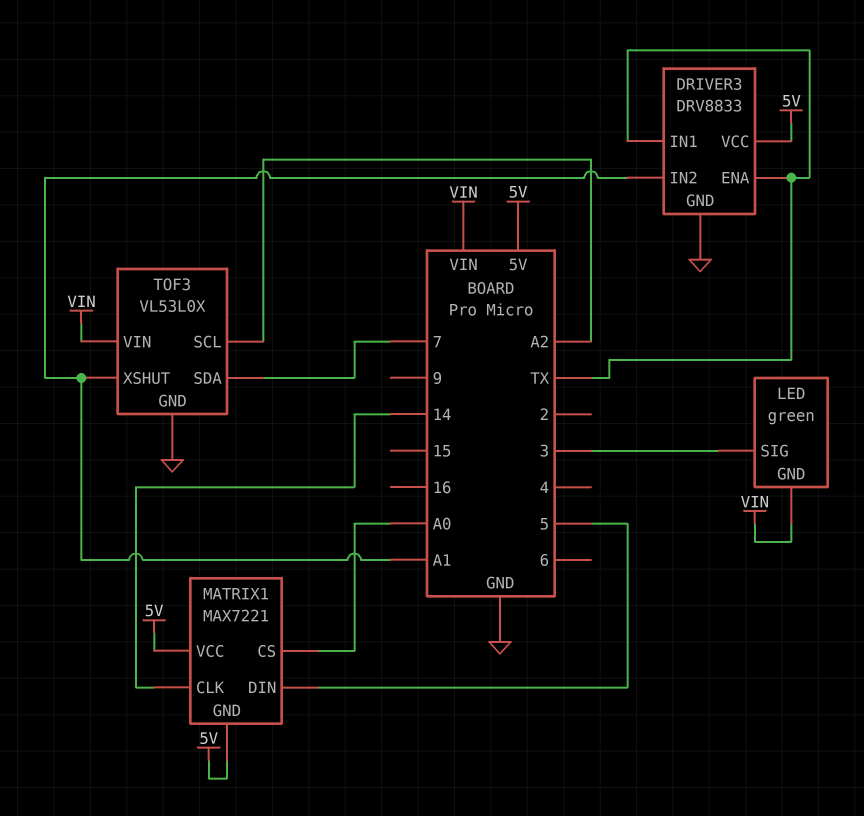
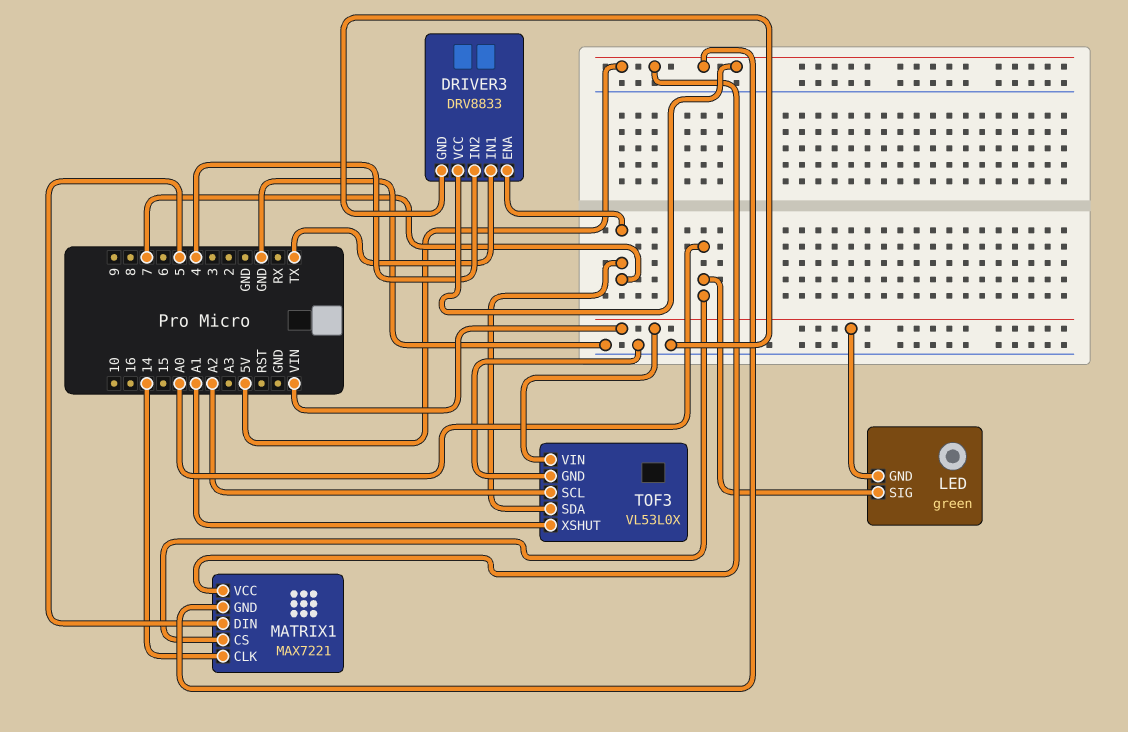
DRIVER3 pin ENA: TX -> 7
DRIVER3 pin IN2: A1 -> 4
LED pin SIG: 3 -> A0

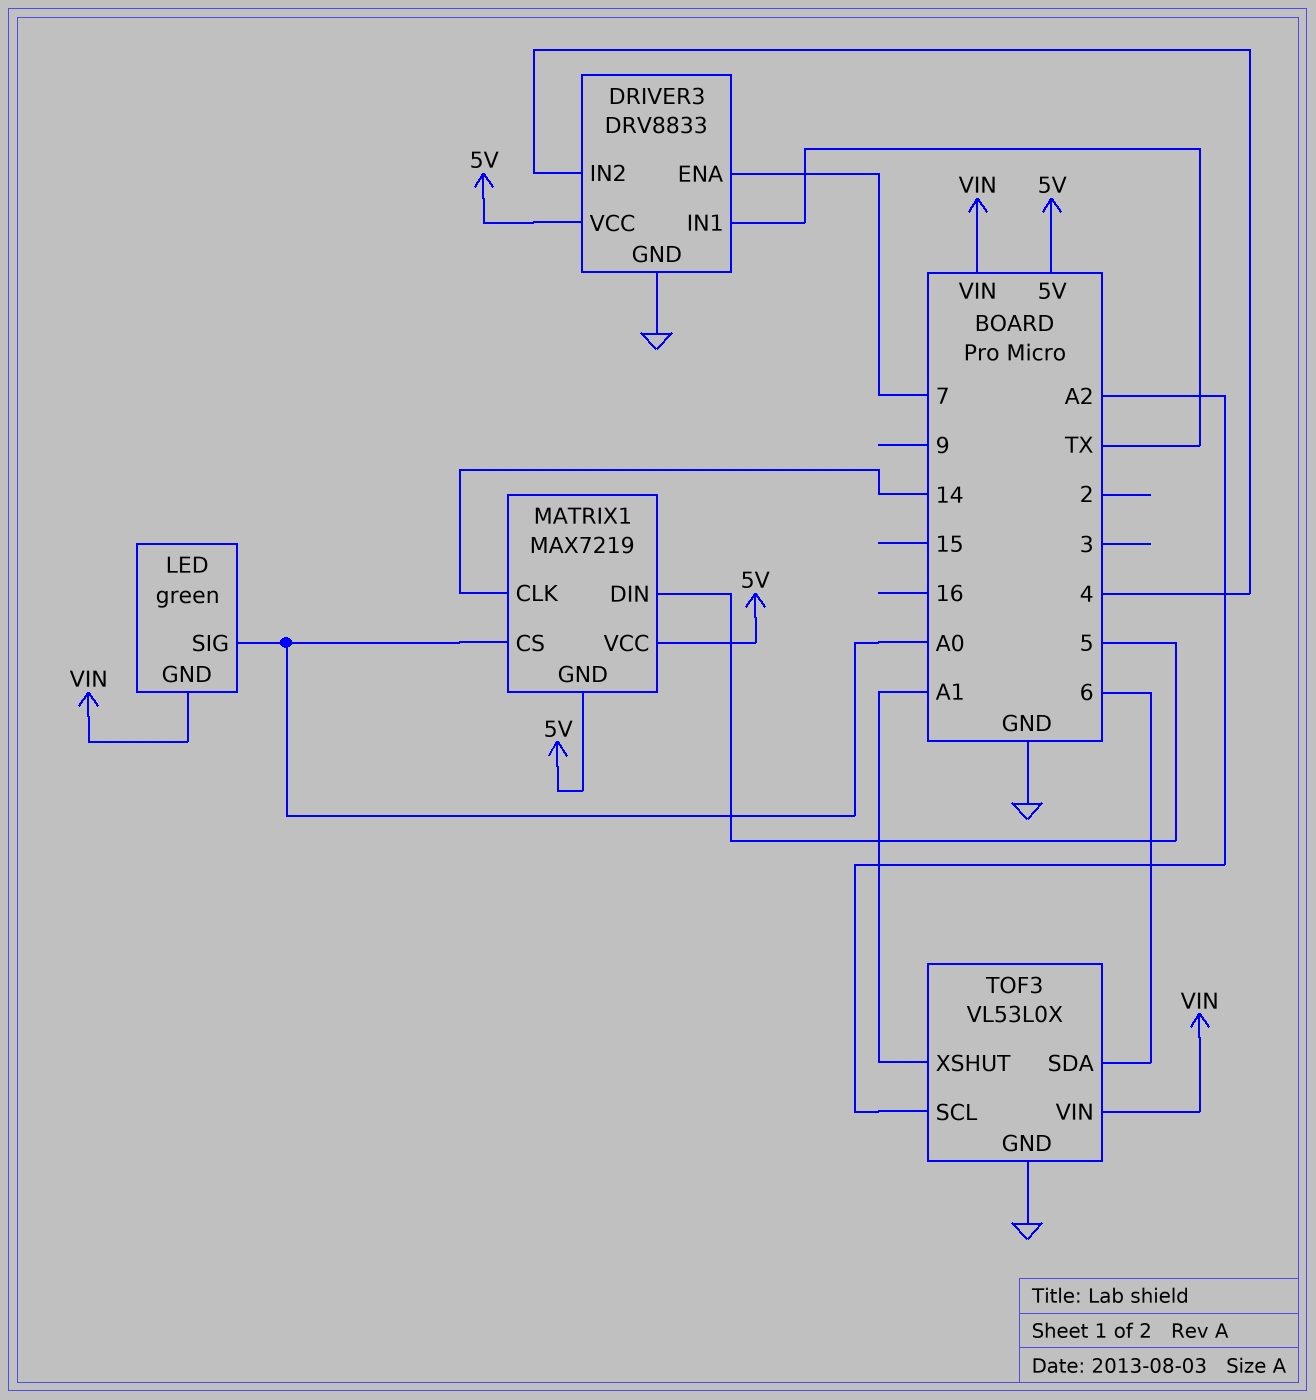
MATRIX1: MAX7221 -> MAX7219
TOF3 pin SDA: 7 -> 6

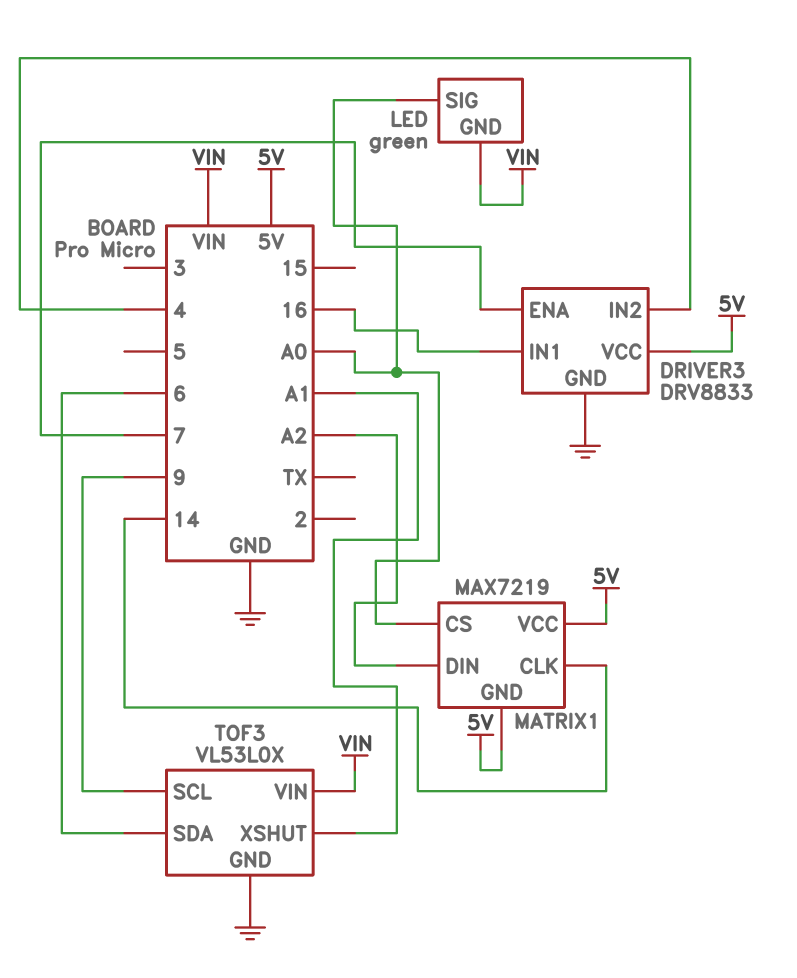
DRIVER3 pin IN1: TX -> 16
MATRIX1 pin DIN: 5 -> A2
TOF3 pin SCL: A2 -> 9

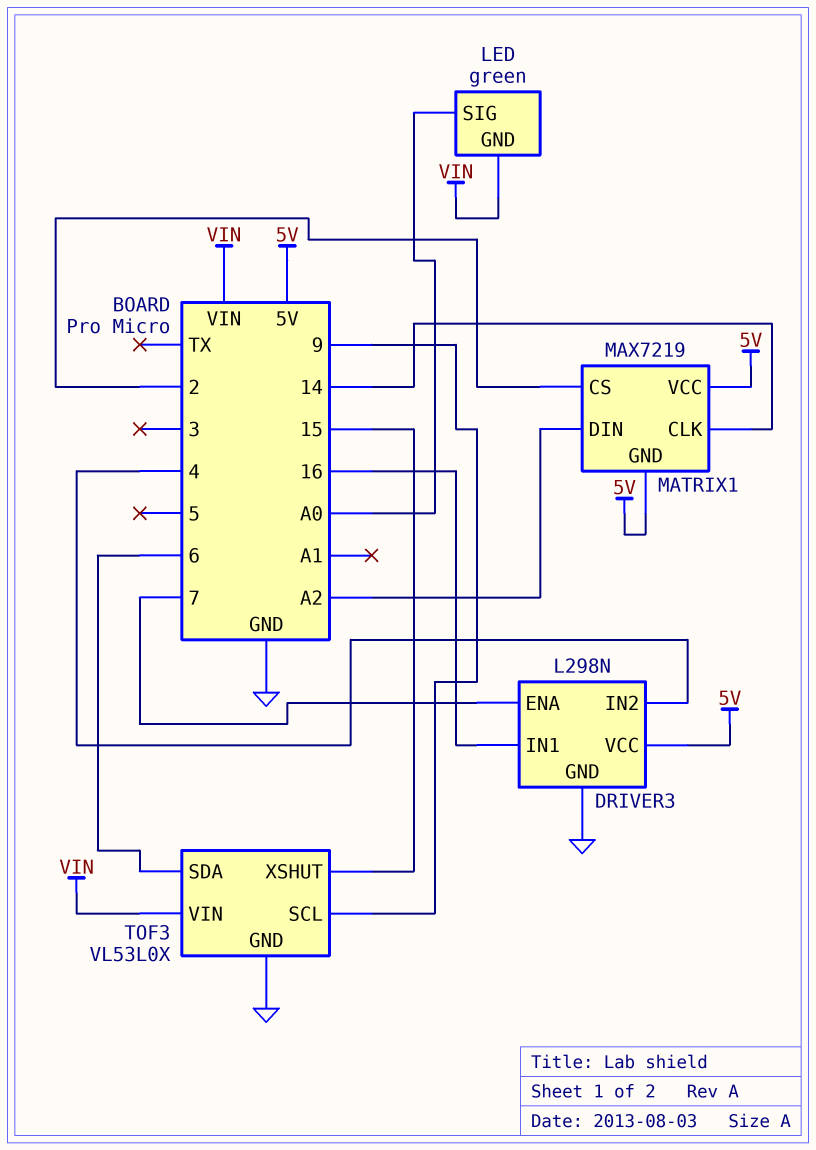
DRIVER3: DRV8833 -> L298N
MATRIX1 pin CS: A0 -> 2
TOF3 pin XSHUT: A1 -> 15

